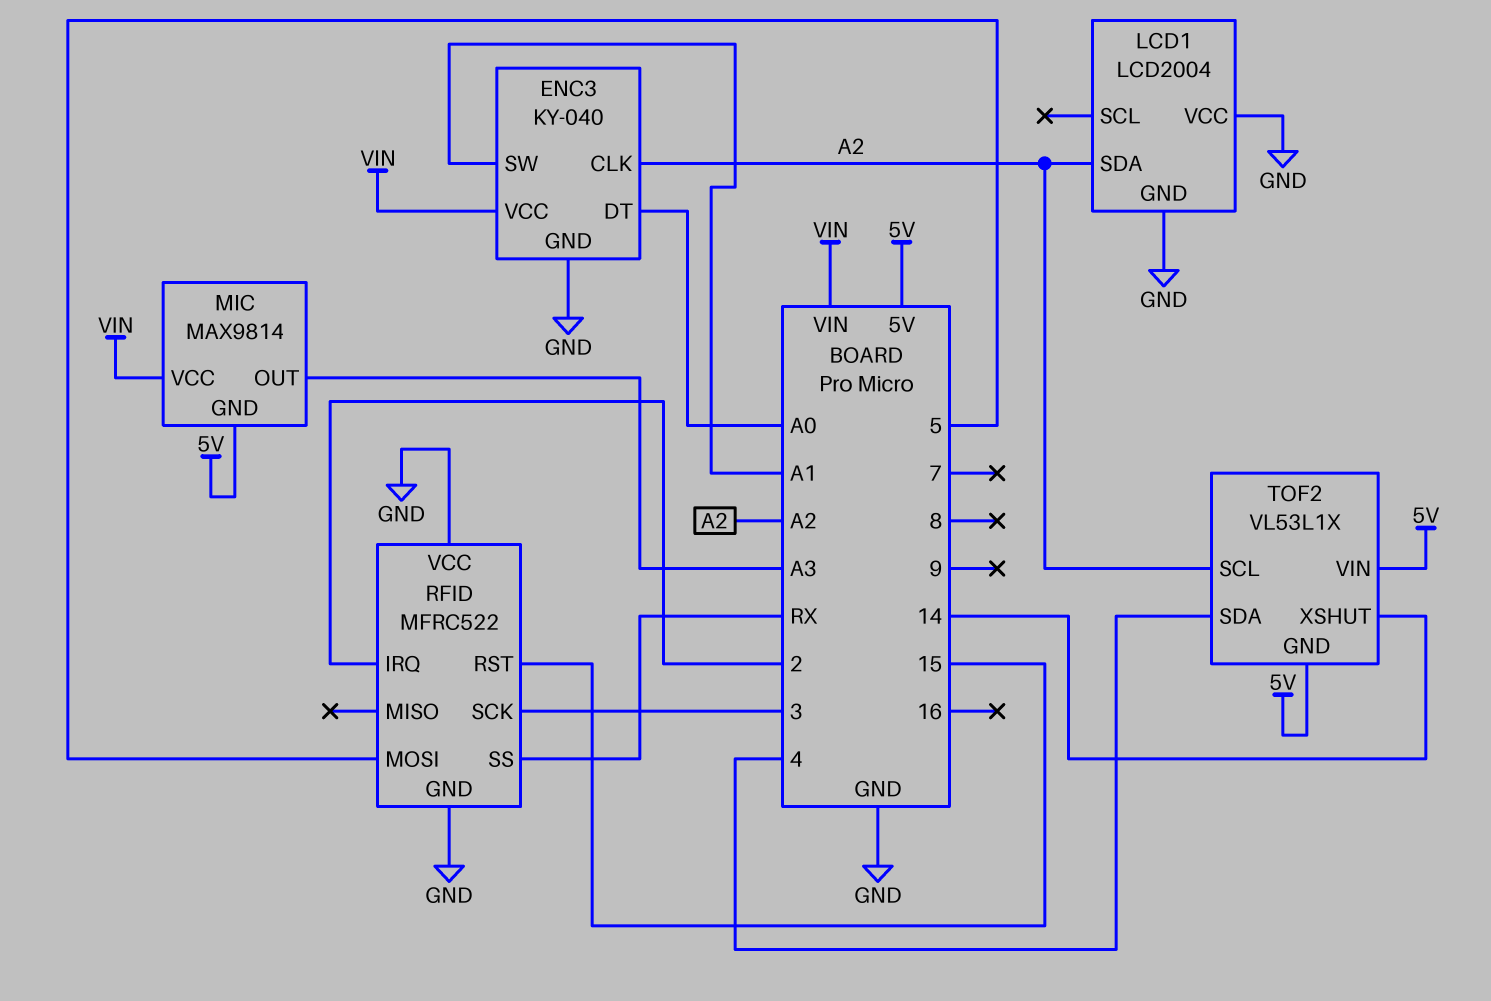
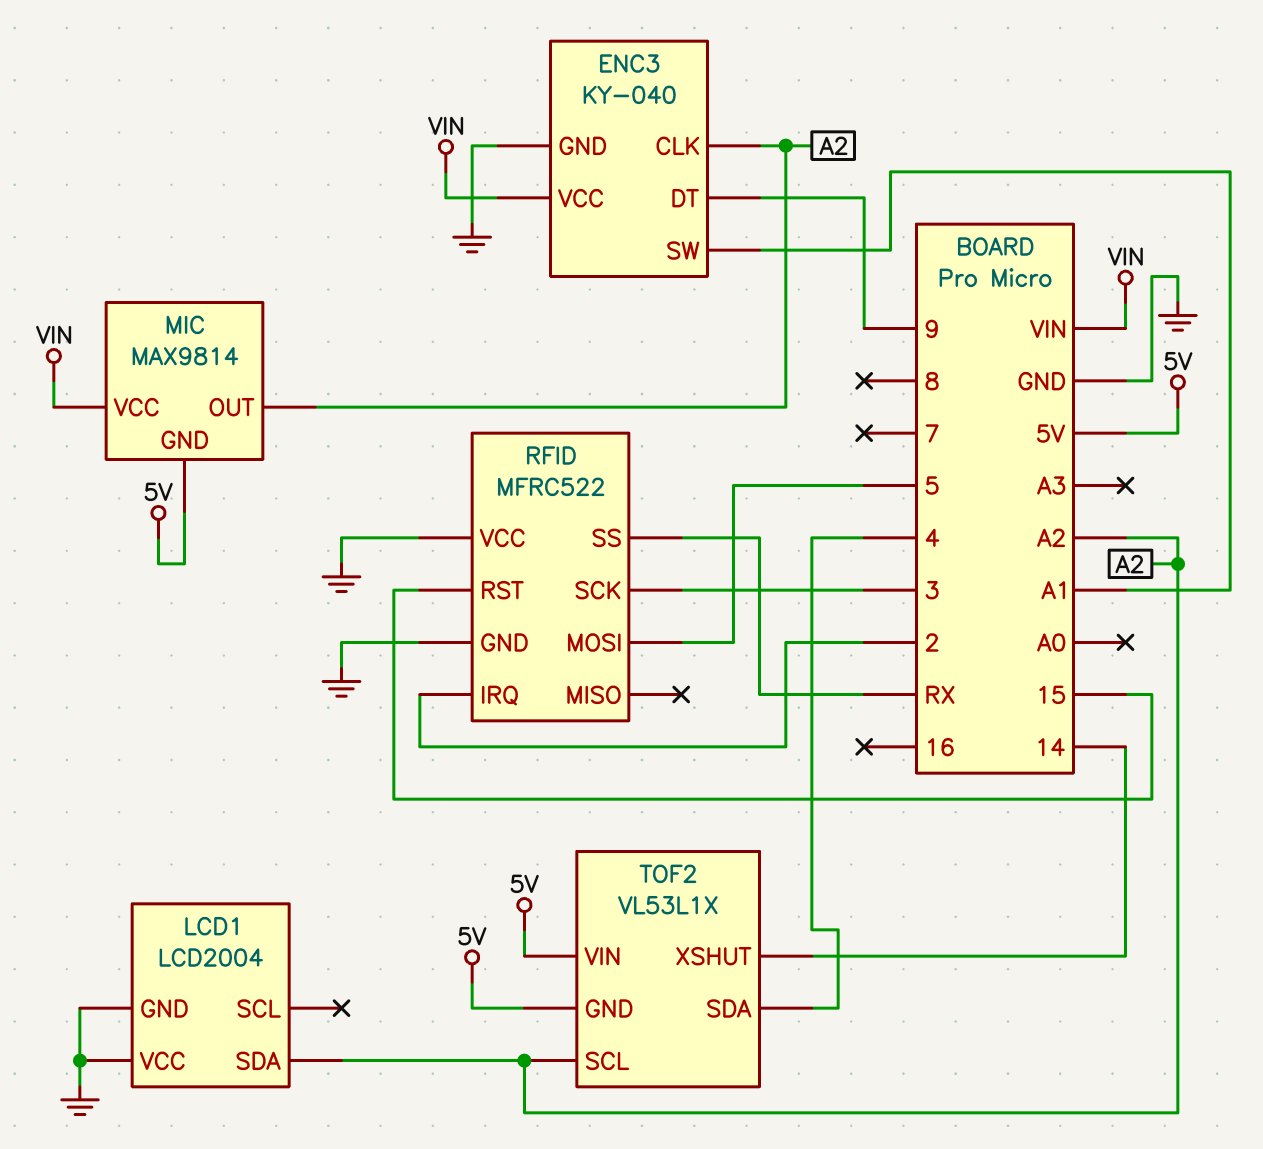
ENC3 pin DT: A0 -> 9
MIC pin OUT: A3 -> A2

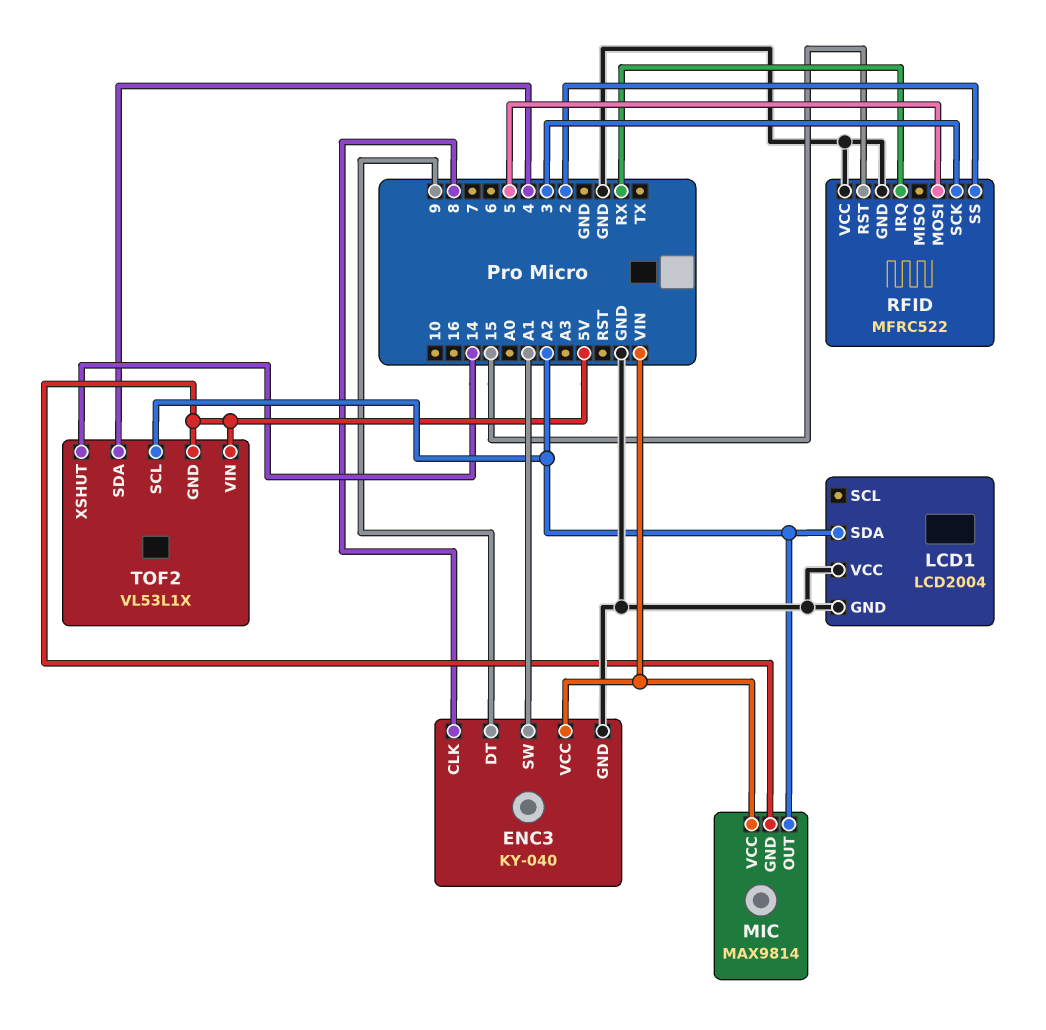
ENC3 pin CLK: A2 -> 8
RFID pin IRQ: 2 -> RX
RFID pin SS: RX -> 2

